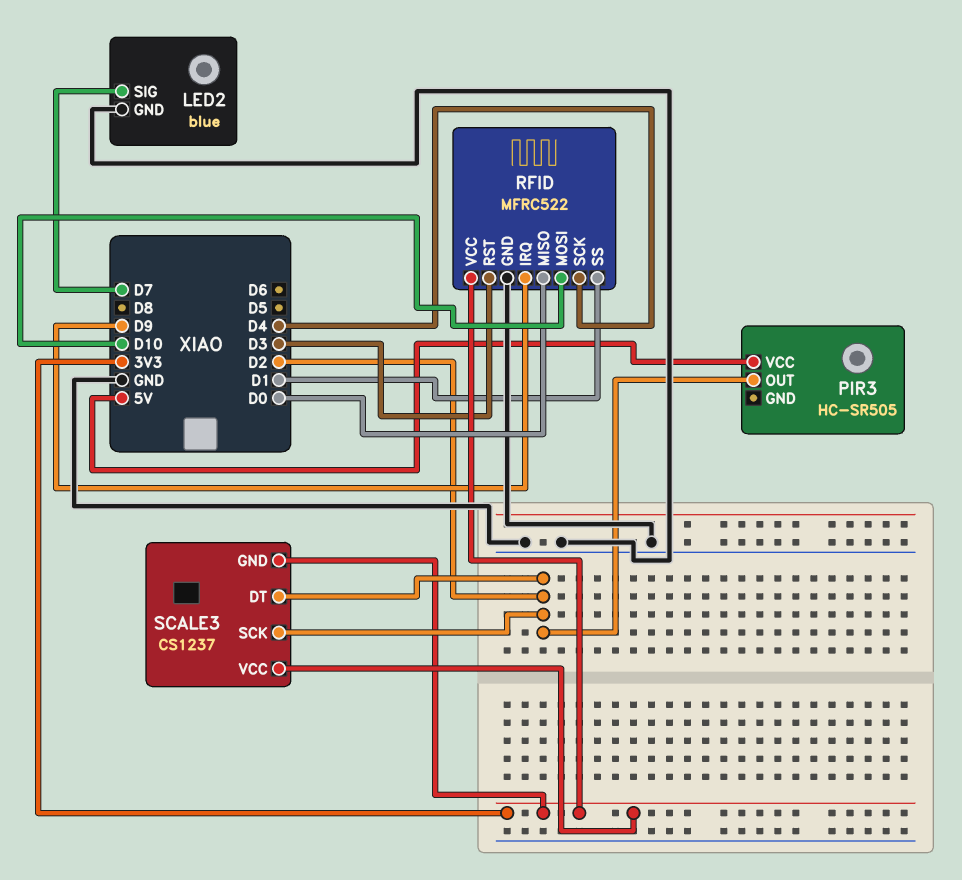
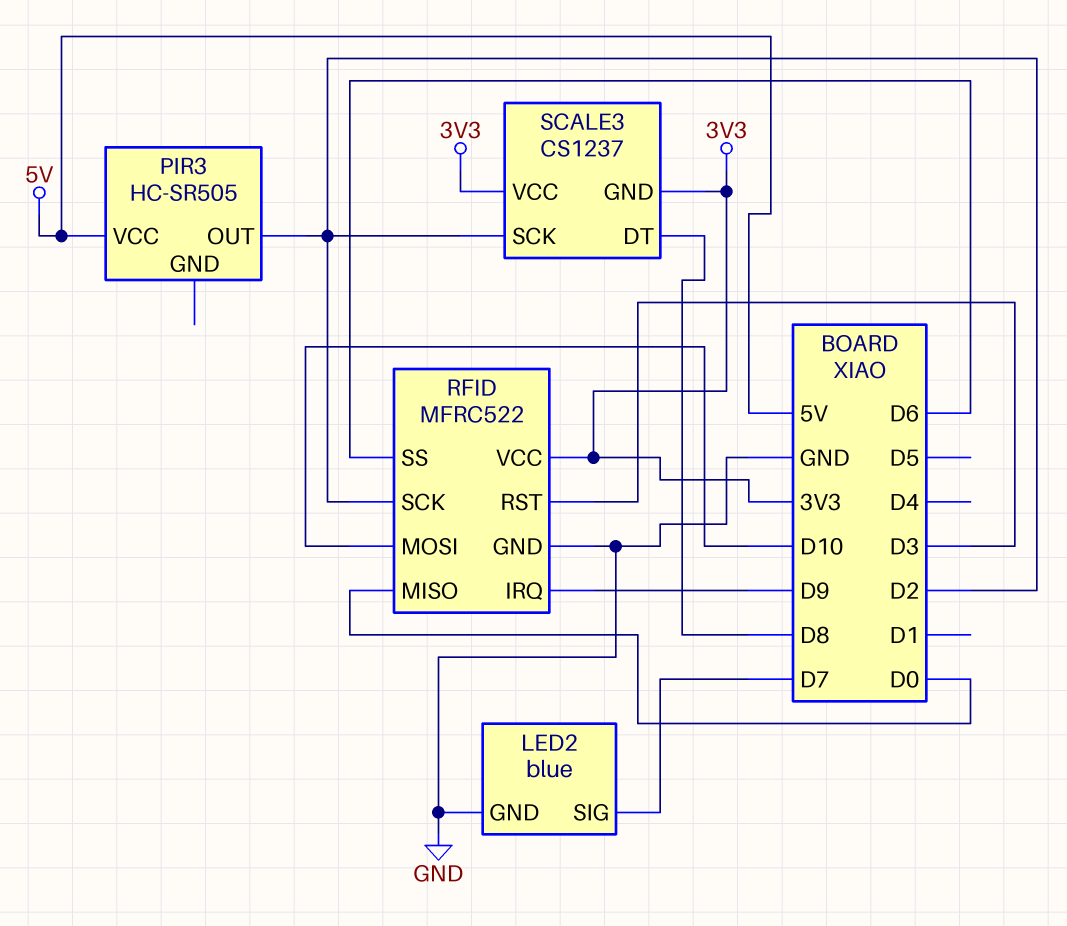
RFID pin SCK: D4 -> D2
RFID pin SS: D1 -> D6
SCALE3 pin DT: D2 -> D8

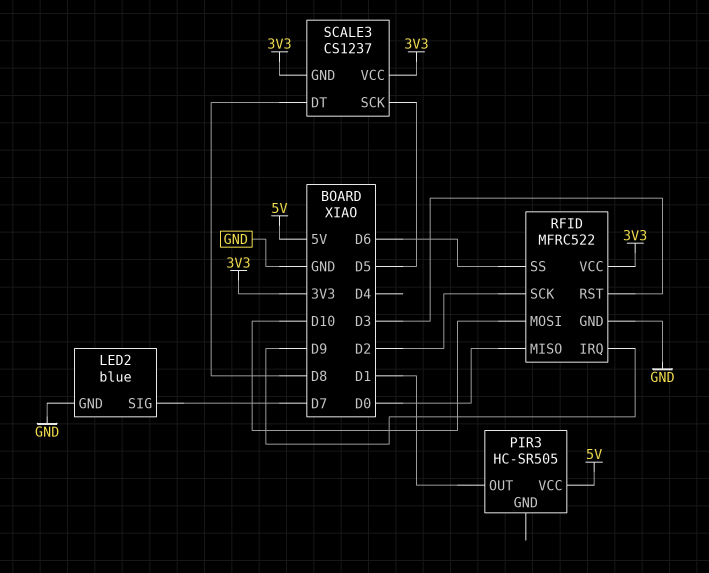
PIR3 pin OUT: D2 -> D1
SCALE3 pin SCK: D2 -> D5

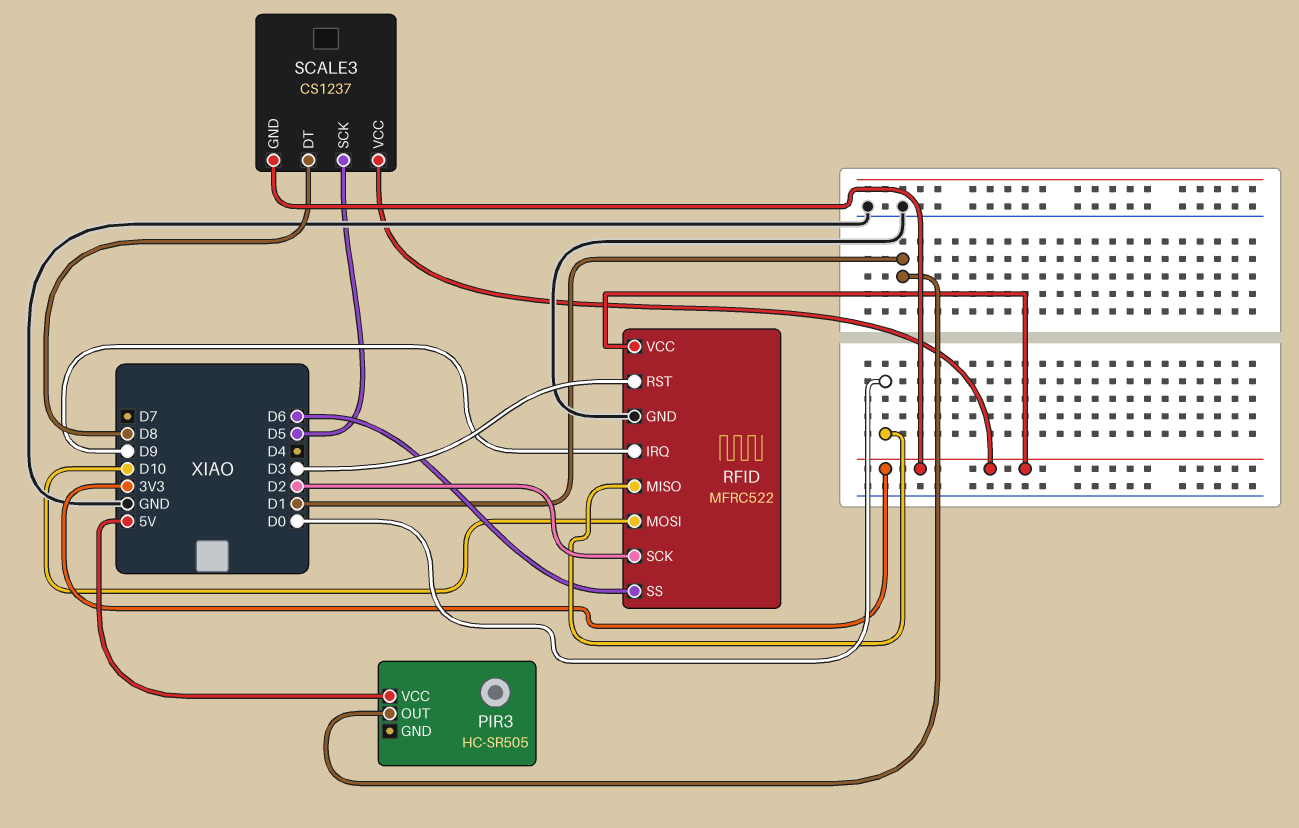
LED2: blue -> none
LED2 pin GND: GND -> none
LED2 pin SIG: D7 -> none

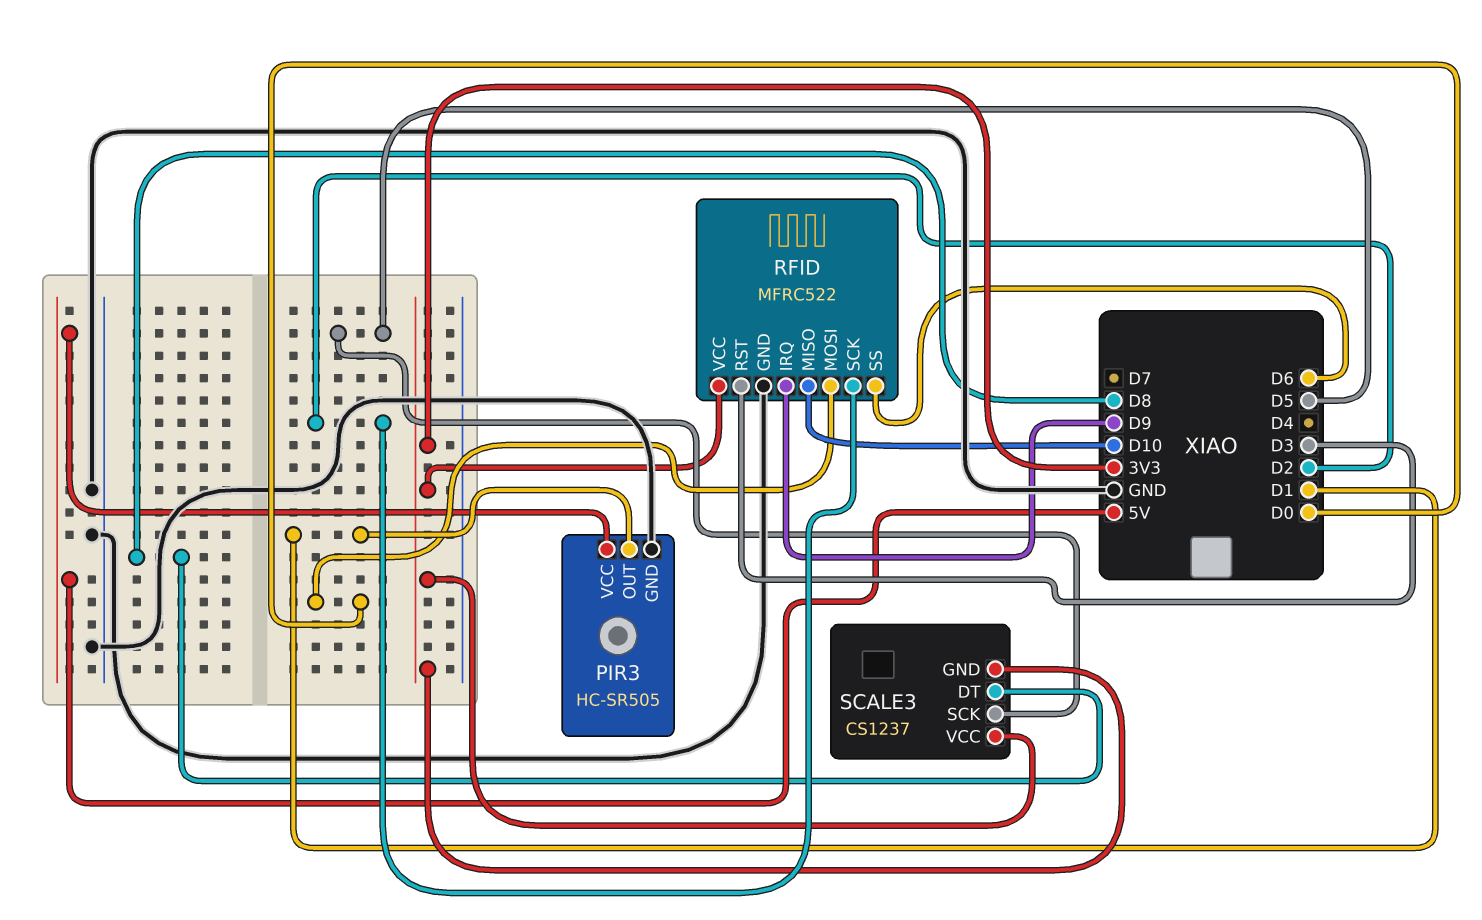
PIR3 pin GND: none -> GND
RFID pin MISO: D0 -> D10
RFID pin MOSI: D10 -> D0

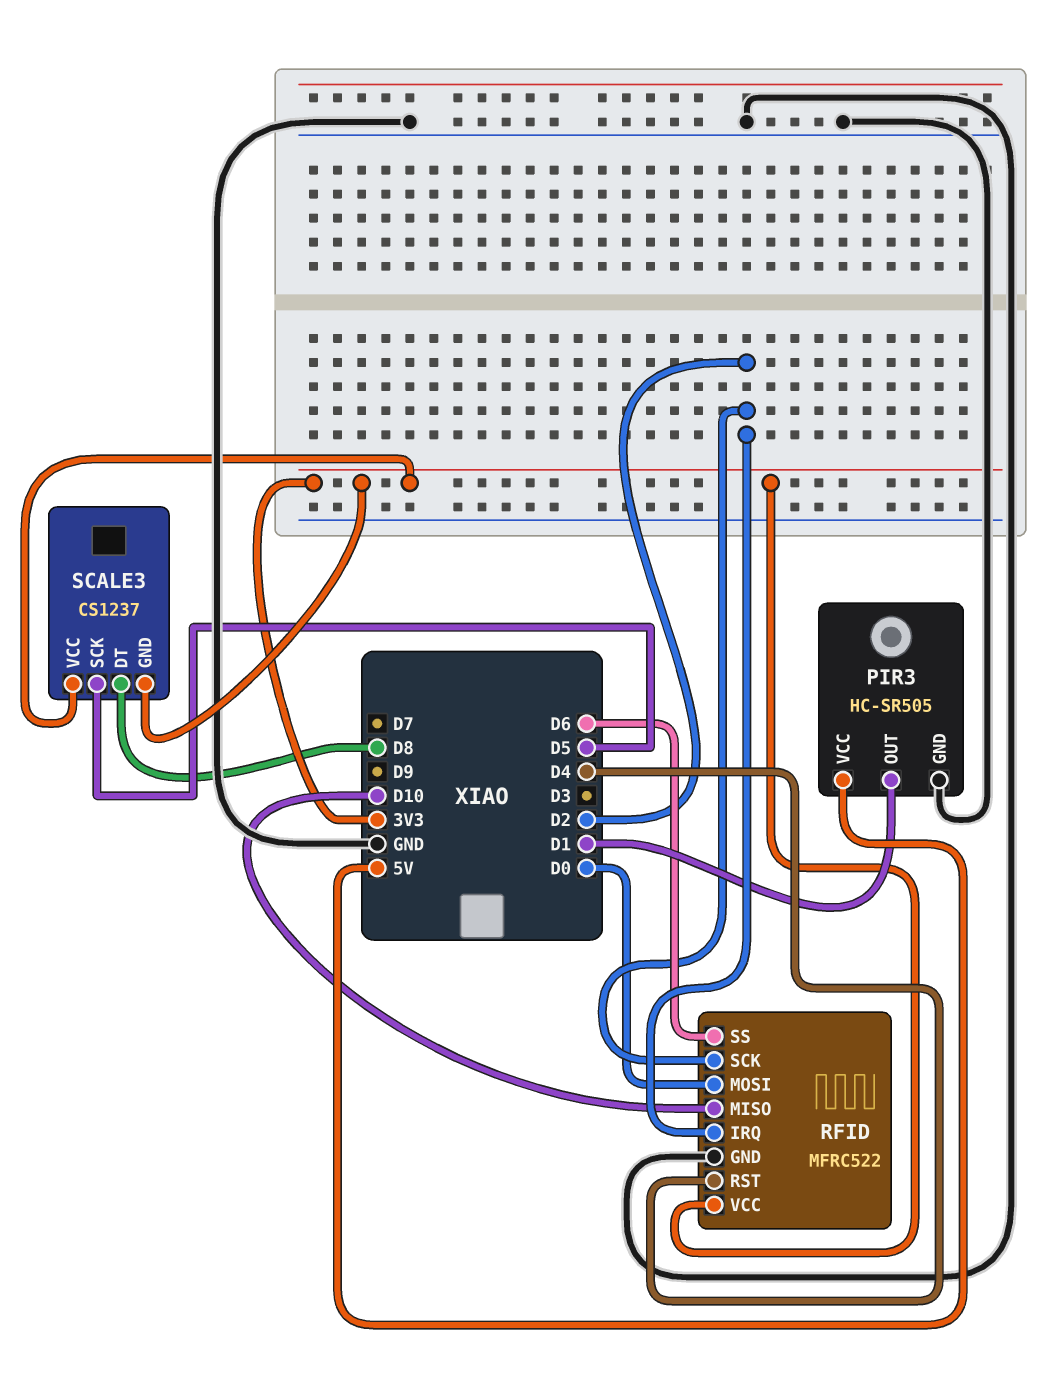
RFID pin IRQ: D9 -> D2
RFID pin RST: D3 -> D4

